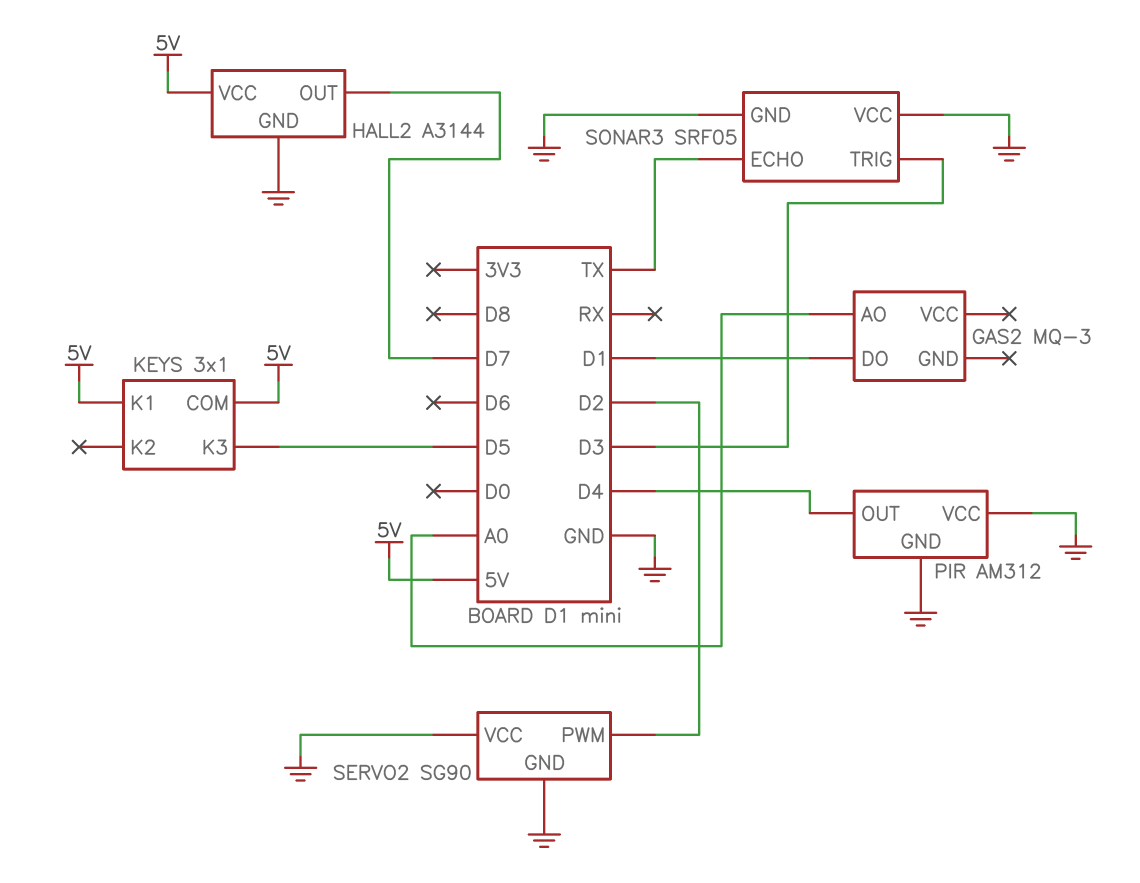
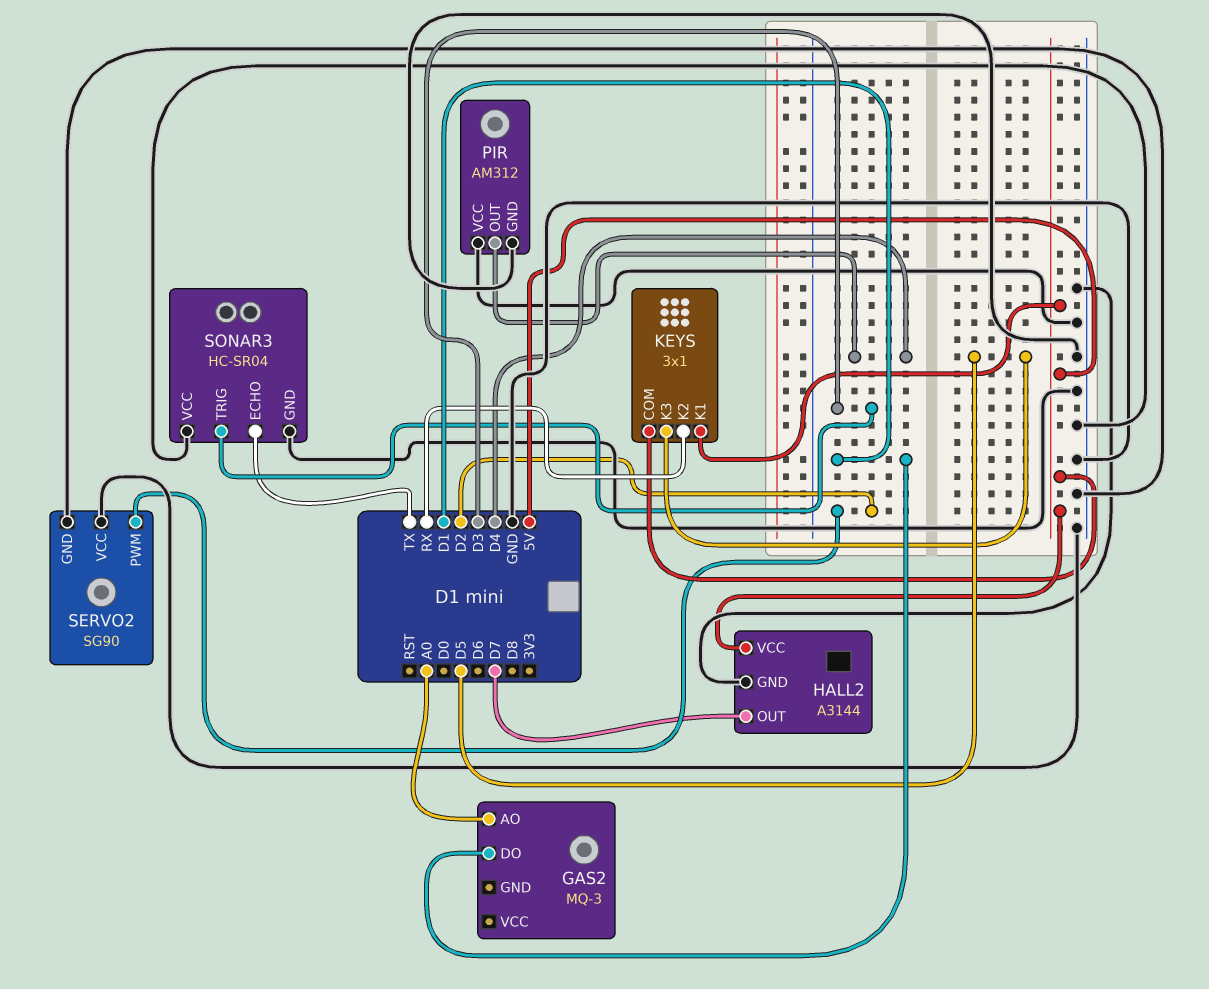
KEYS pin K2: none -> RX
SONAR3: SRF05 -> HC-SR04

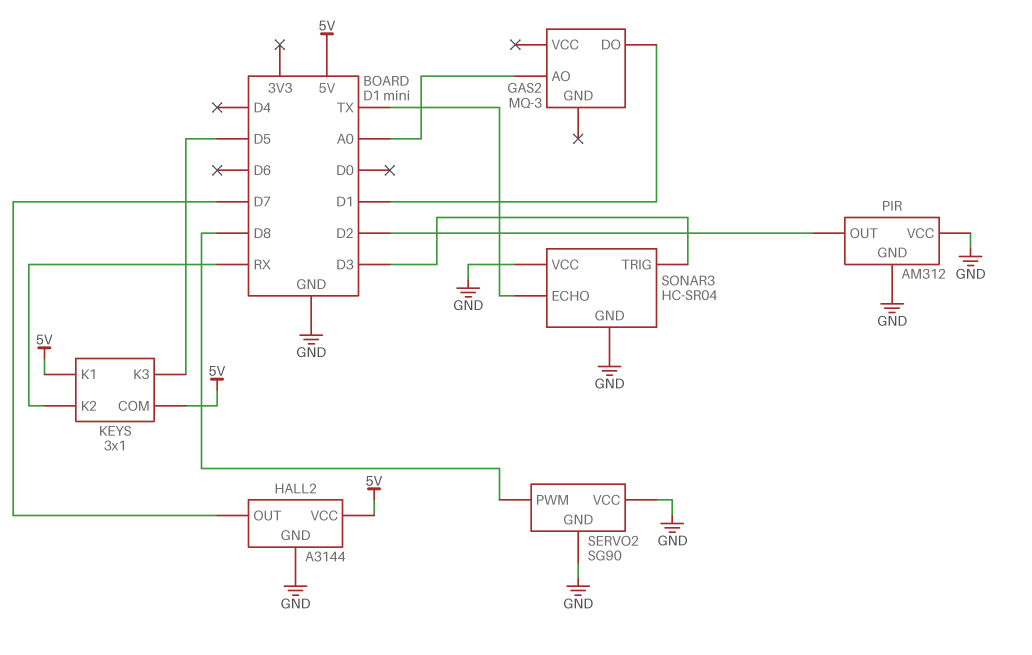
PIR pin OUT: D4 -> D2
SERVO2 pin PWM: D2 -> D8

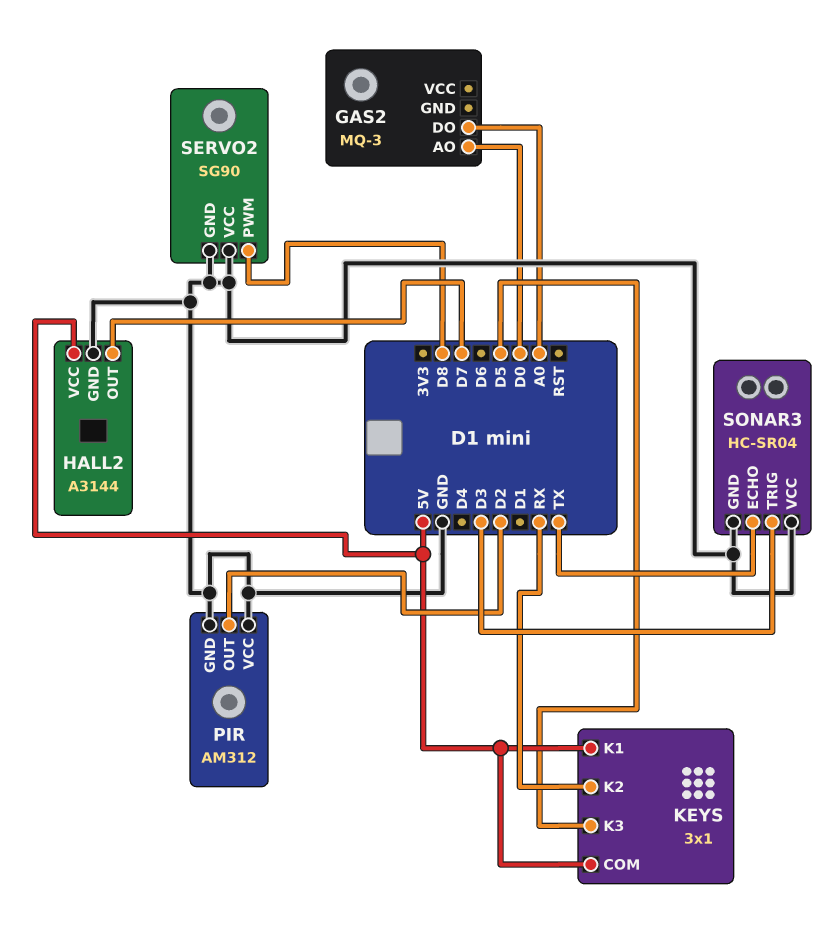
GAS2 pin AO: A0 -> D0
GAS2 pin DO: D1 -> A0

